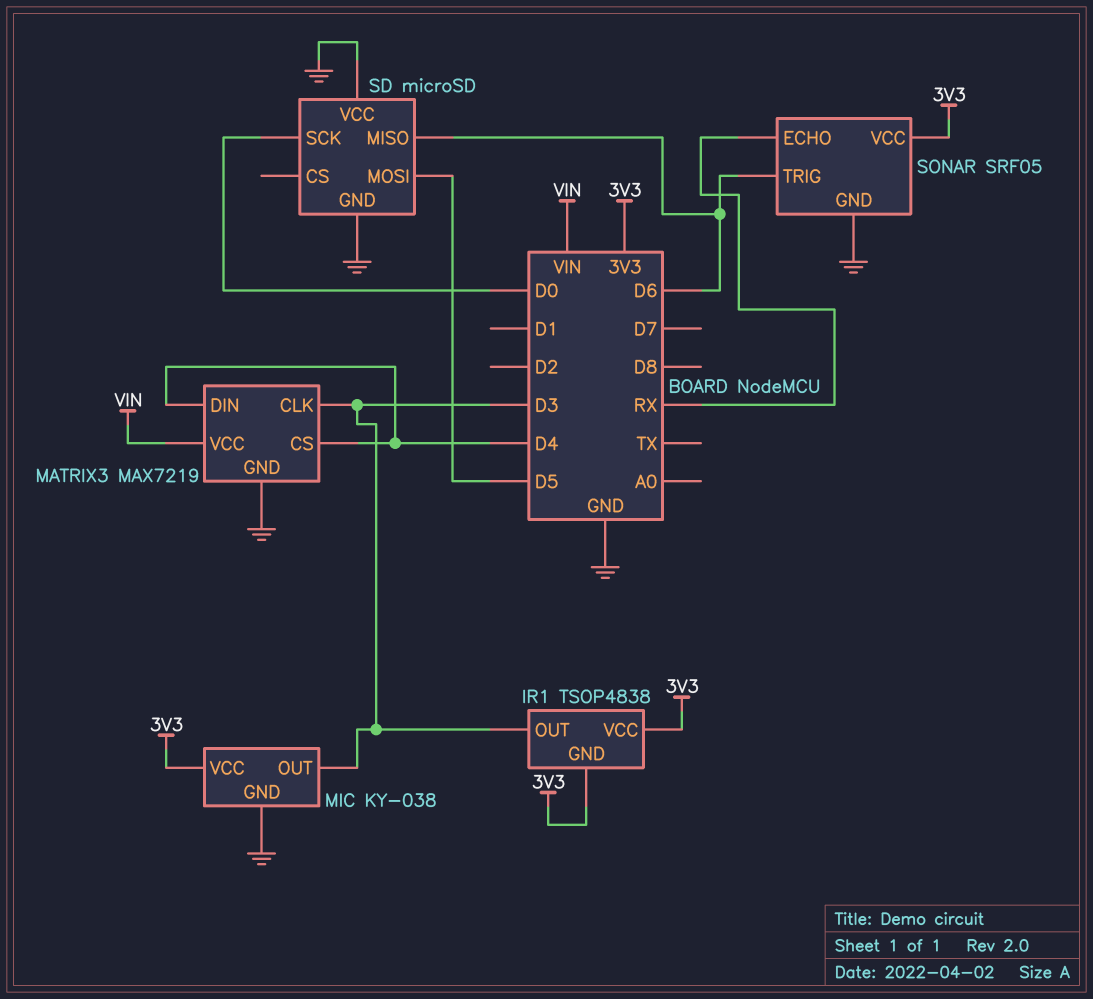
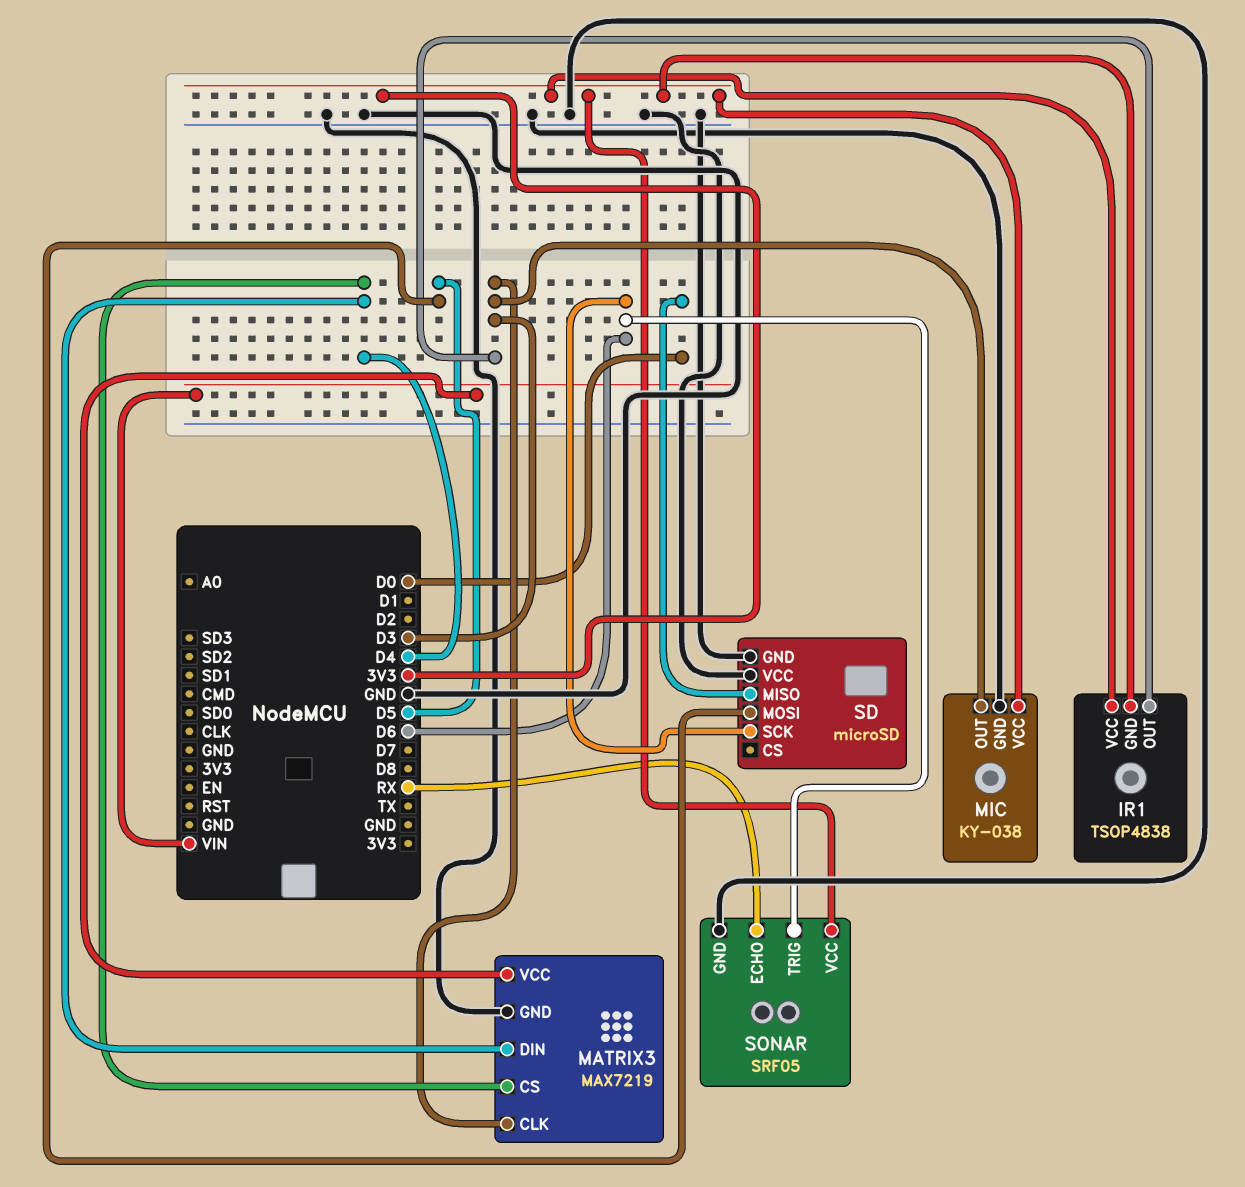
SD pin MISO: D6 -> D0
SD pin SCK: D0 -> D6

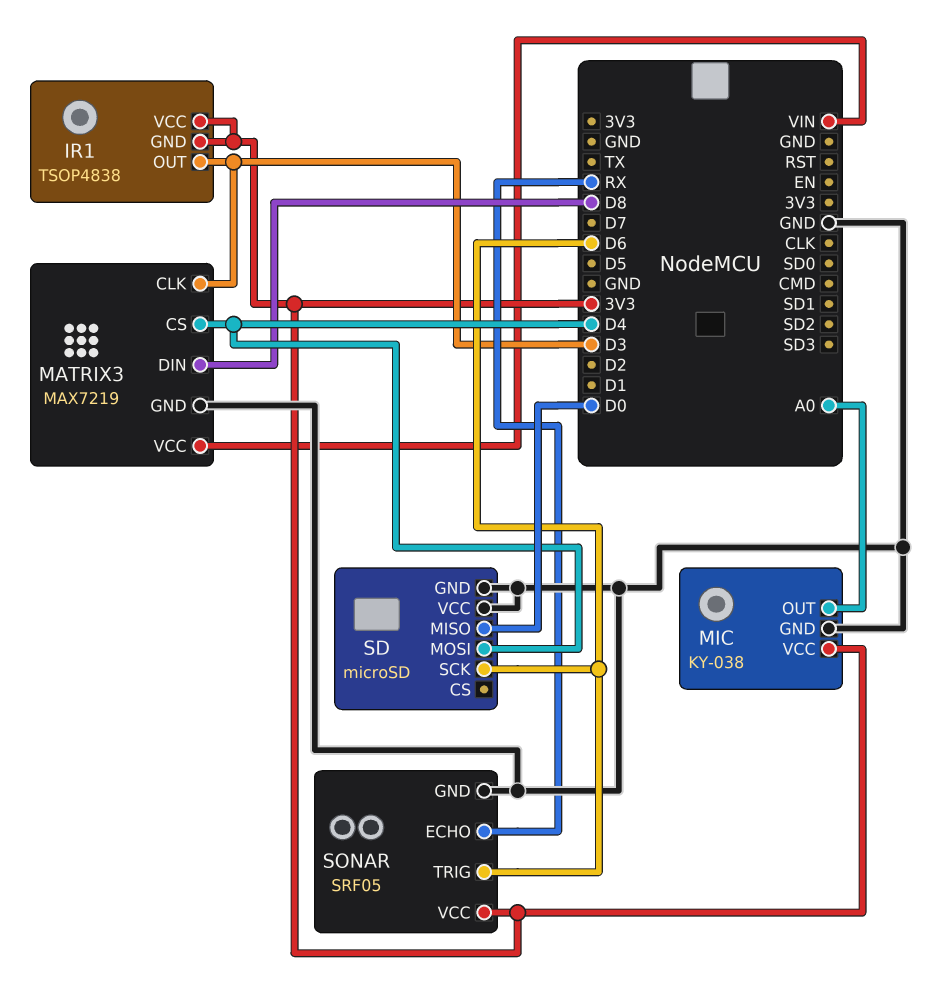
MATRIX3 pin DIN: D4 -> D8
MIC pin OUT: D3 -> A0
SD pin MOSI: D5 -> D4

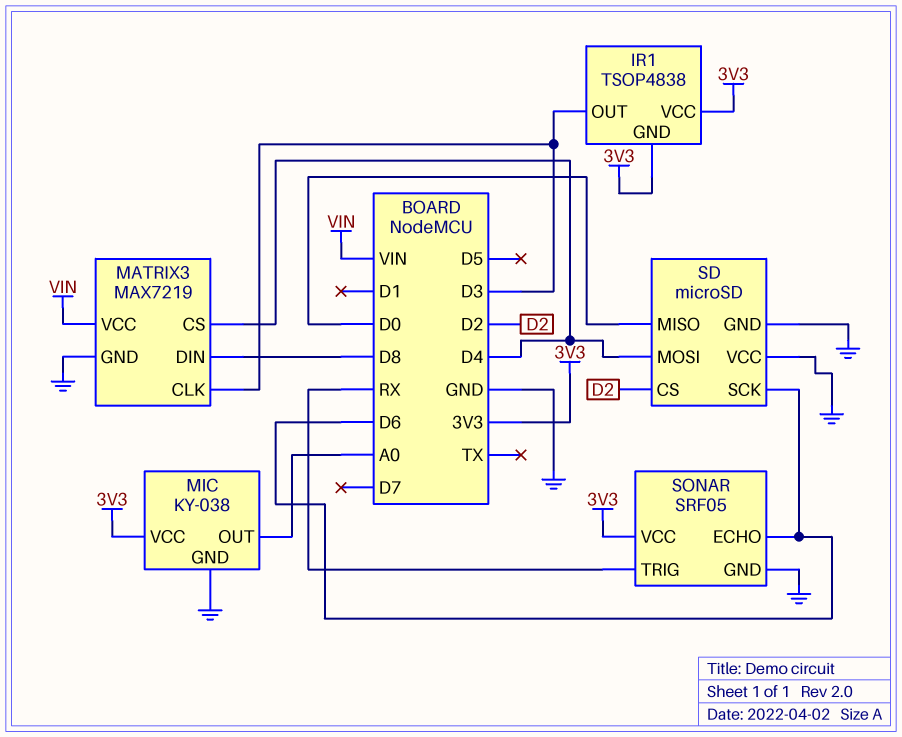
SD pin CS: none -> D2
SONAR pin ECHO: RX -> D6
SONAR pin TRIG: D6 -> RX

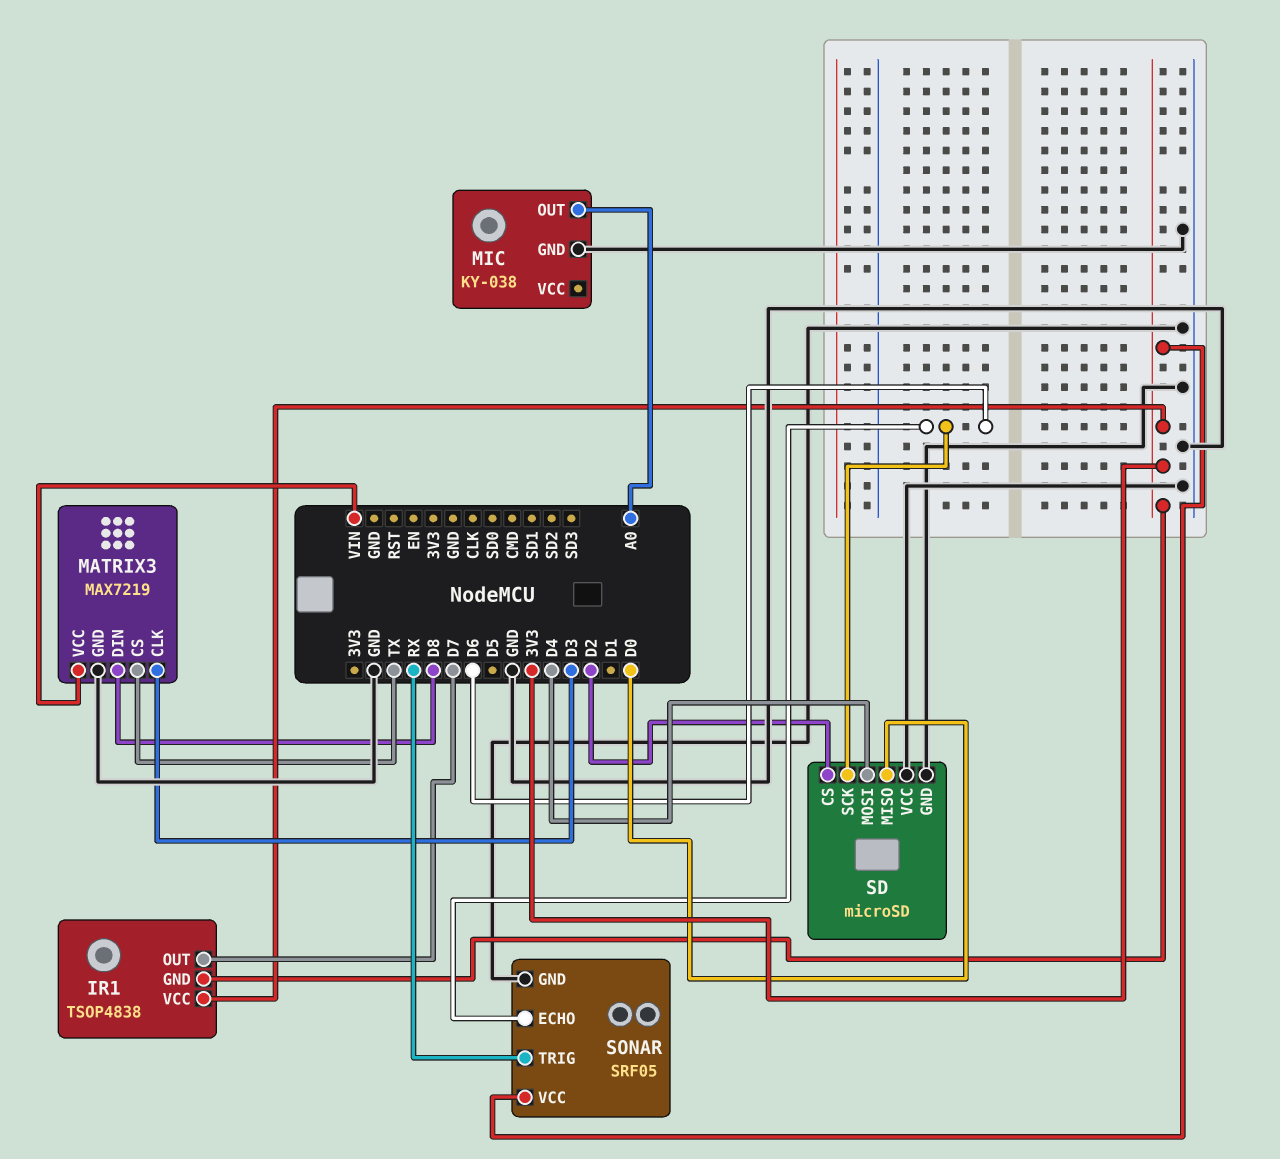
IR1 pin OUT: D3 -> D7
MATRIX3 pin CS: D4 -> TX
MIC pin VCC: 3V3 -> none

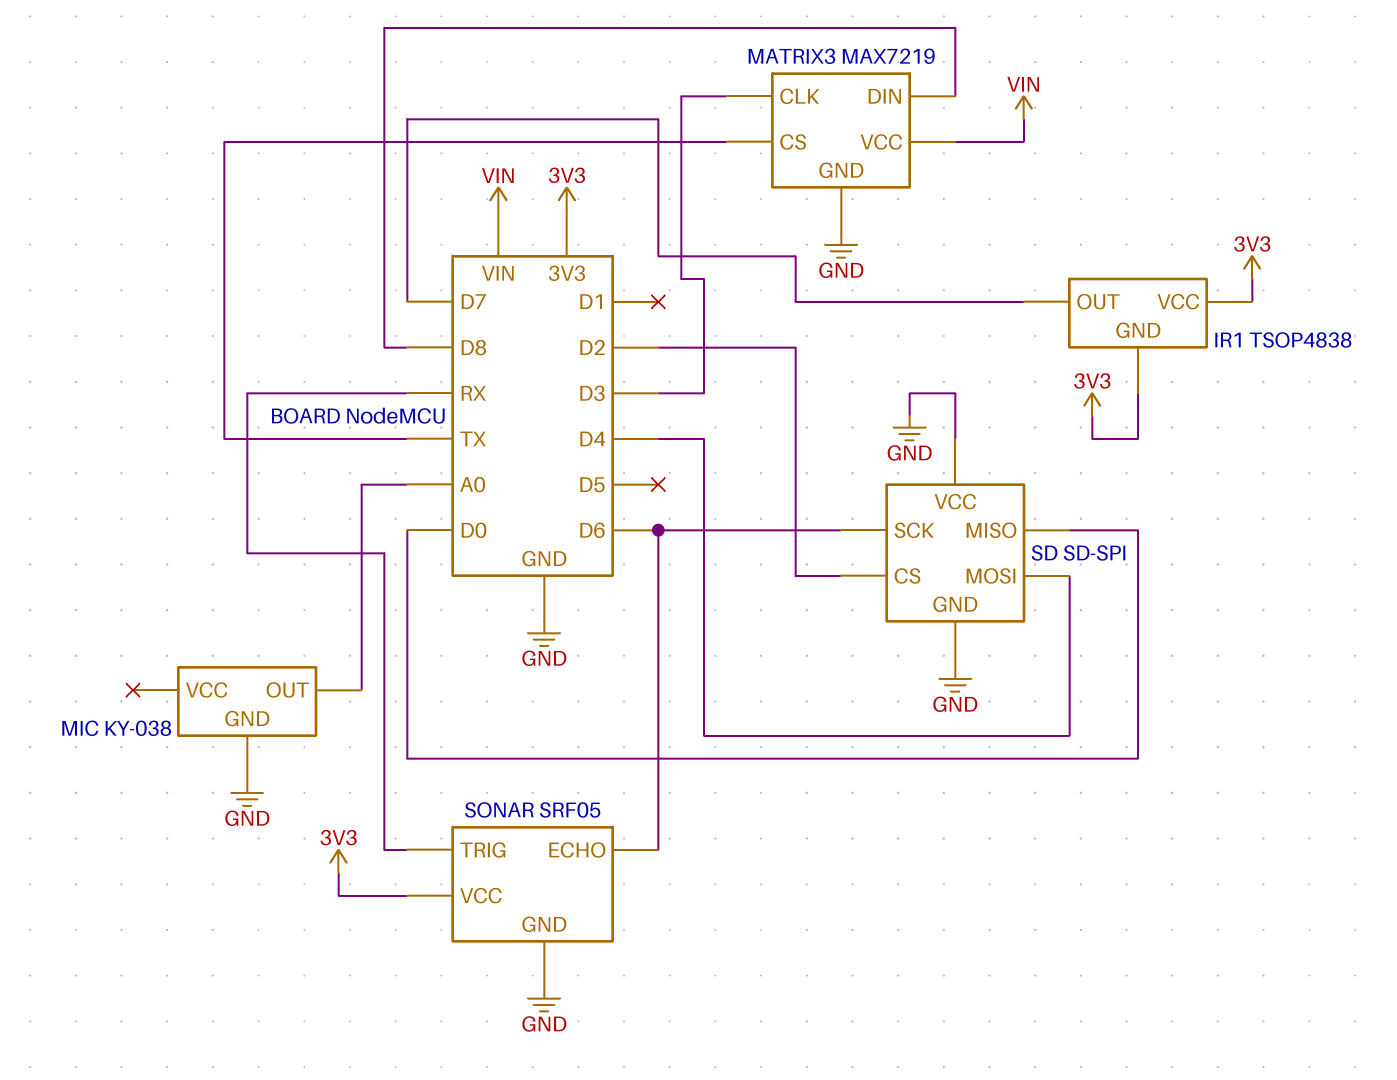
SD: microSD -> SD-SPI

